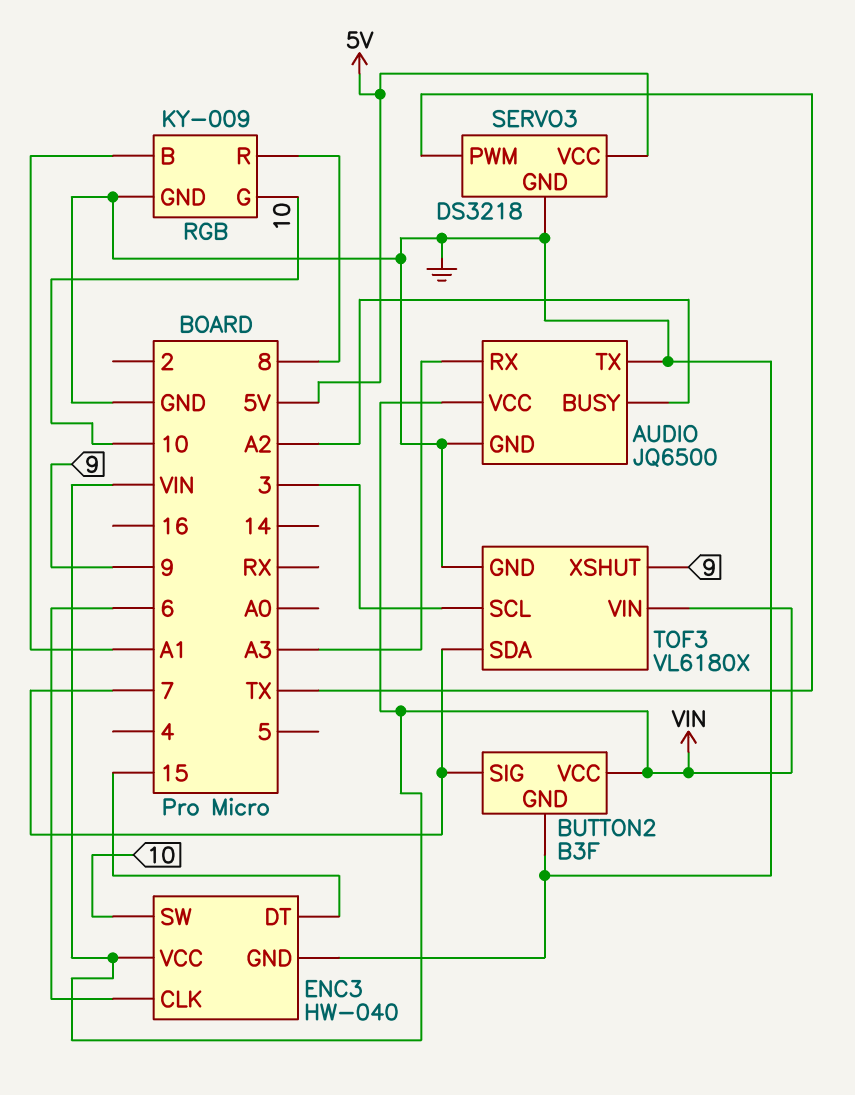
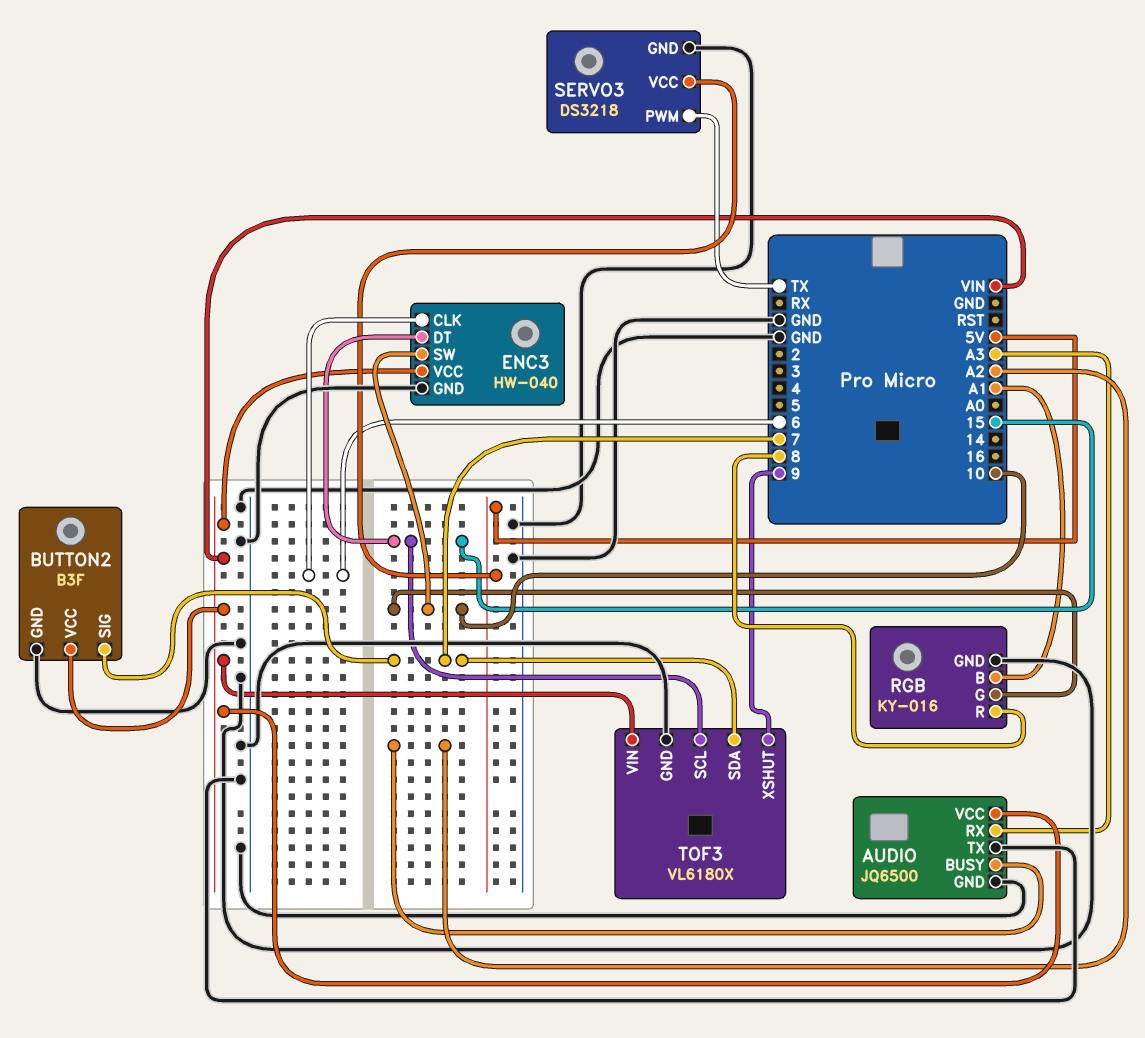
RGB: KY-009 -> KY-016
TOF3 pin SCL: 3 -> 15

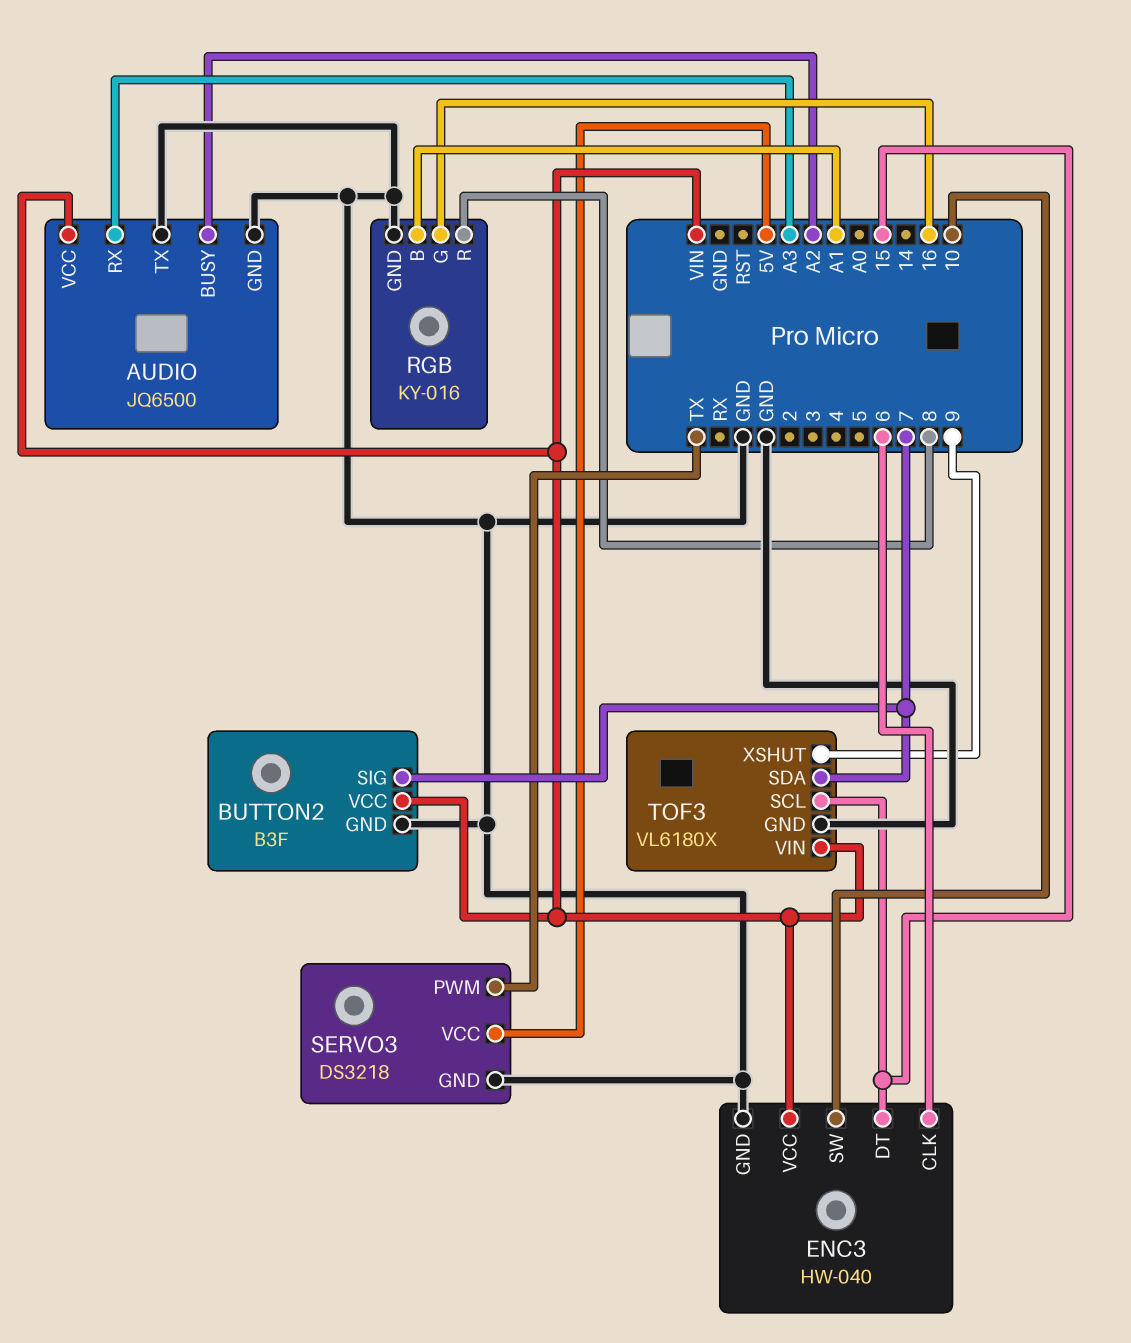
RGB pin G: 10 -> 16

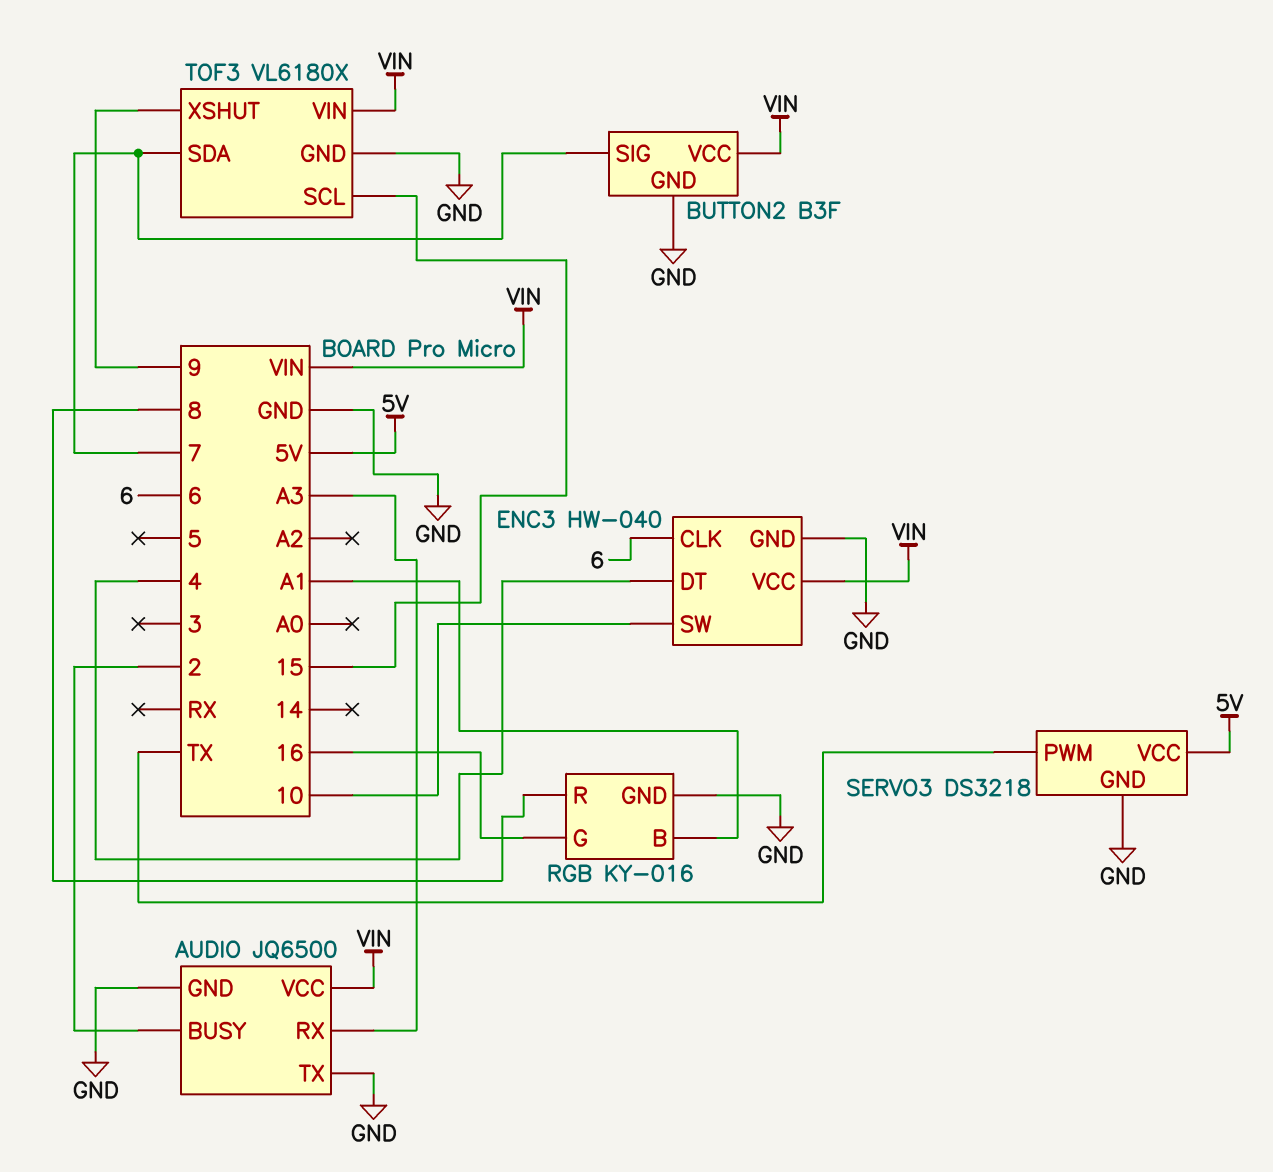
AUDIO pin BUSY: A2 -> 2
ENC3 pin DT: 15 -> 4

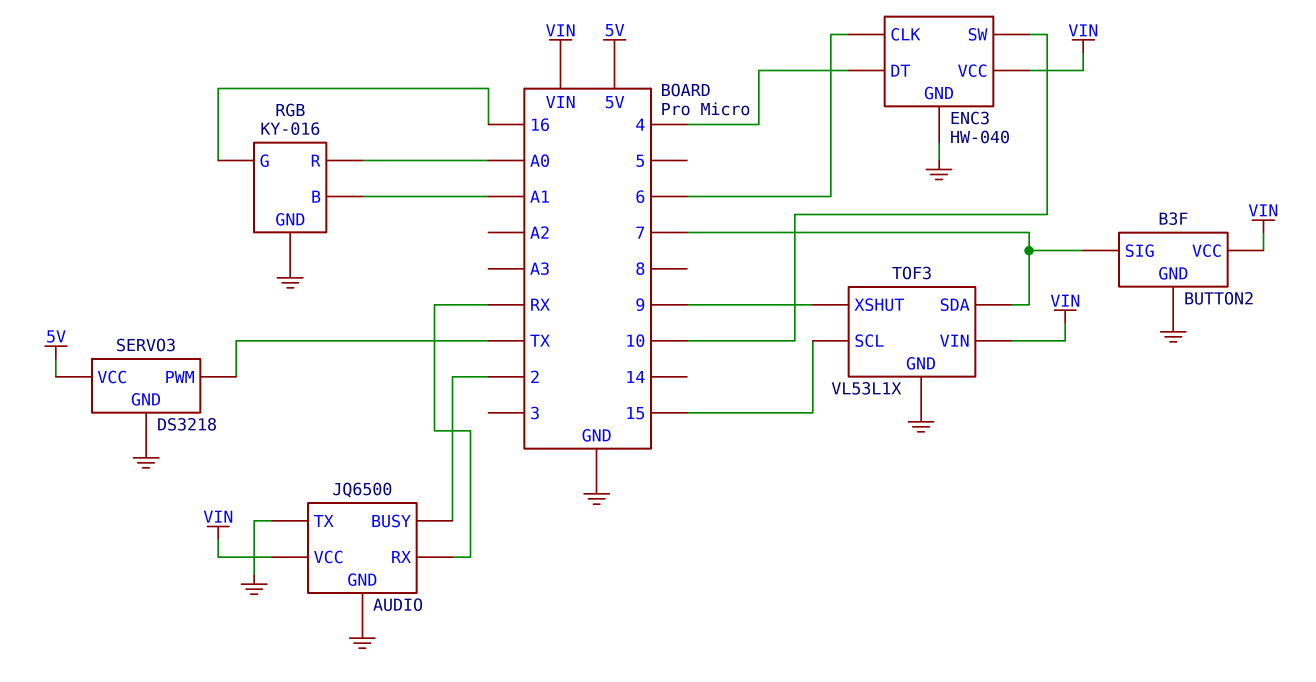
AUDIO pin RX: A3 -> RX
RGB pin R: 8 -> A0
TOF3: VL6180X -> VL53L1X

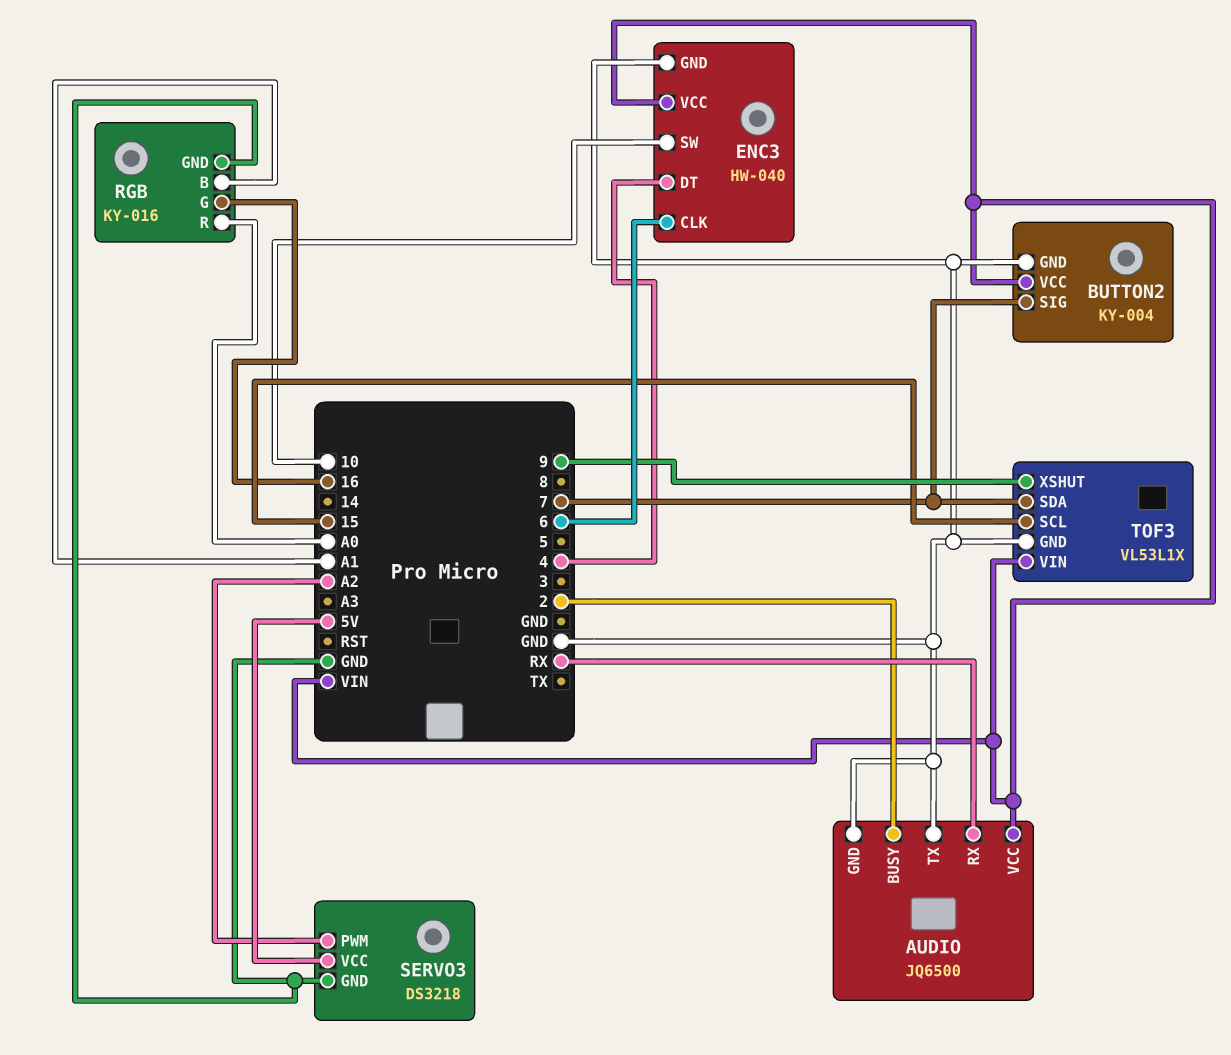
BUTTON2: B3F -> KY-004
SERVO3 pin PWM: TX -> A2

